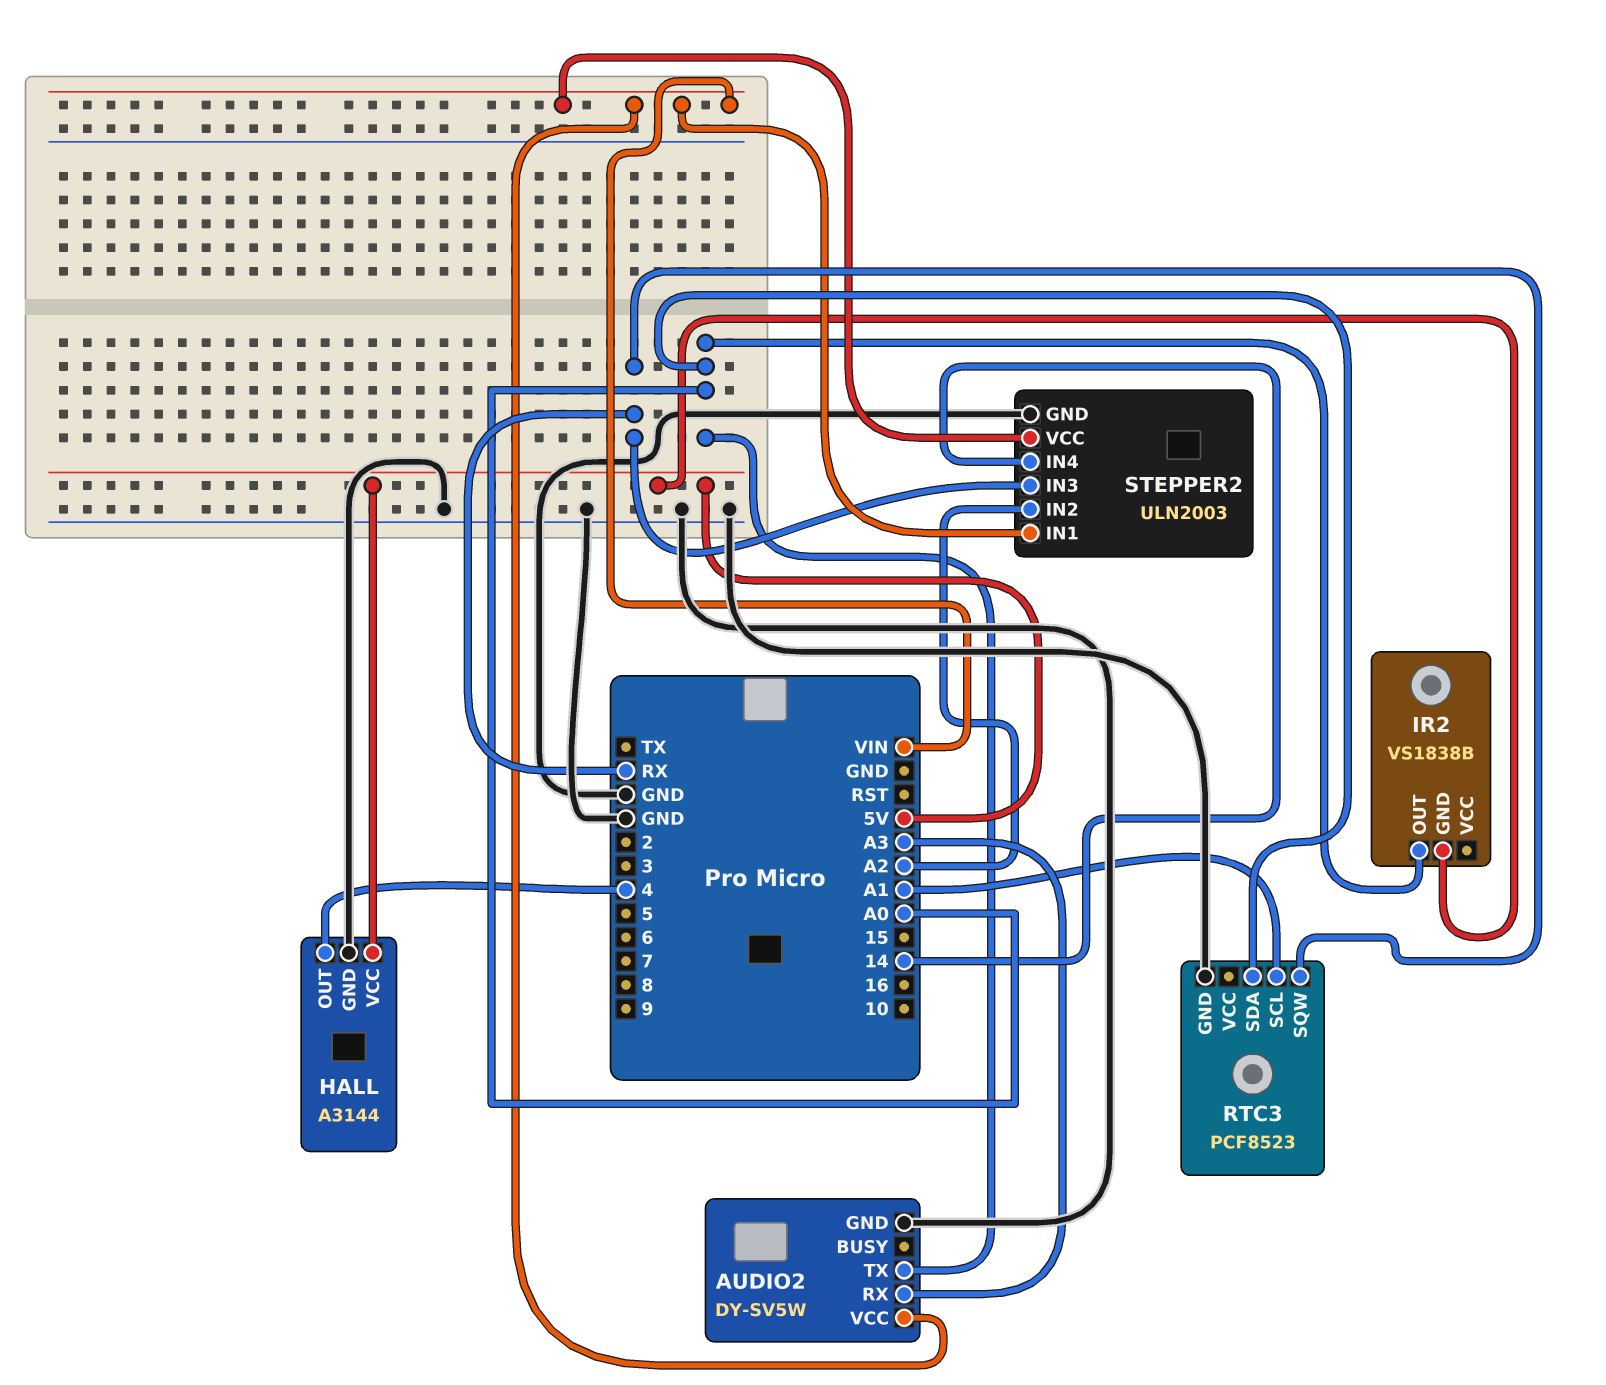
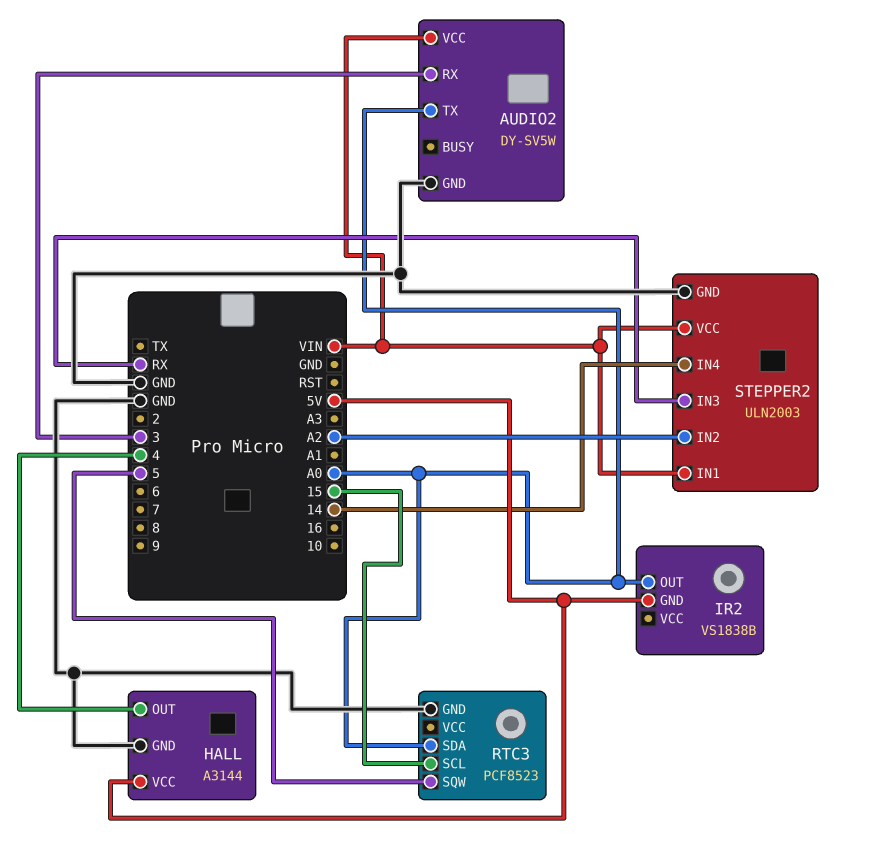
AUDIO2 pin RX: A3 -> 3
RTC3 pin SCL: A1 -> 15
RTC3 pin SQW: RX -> 5

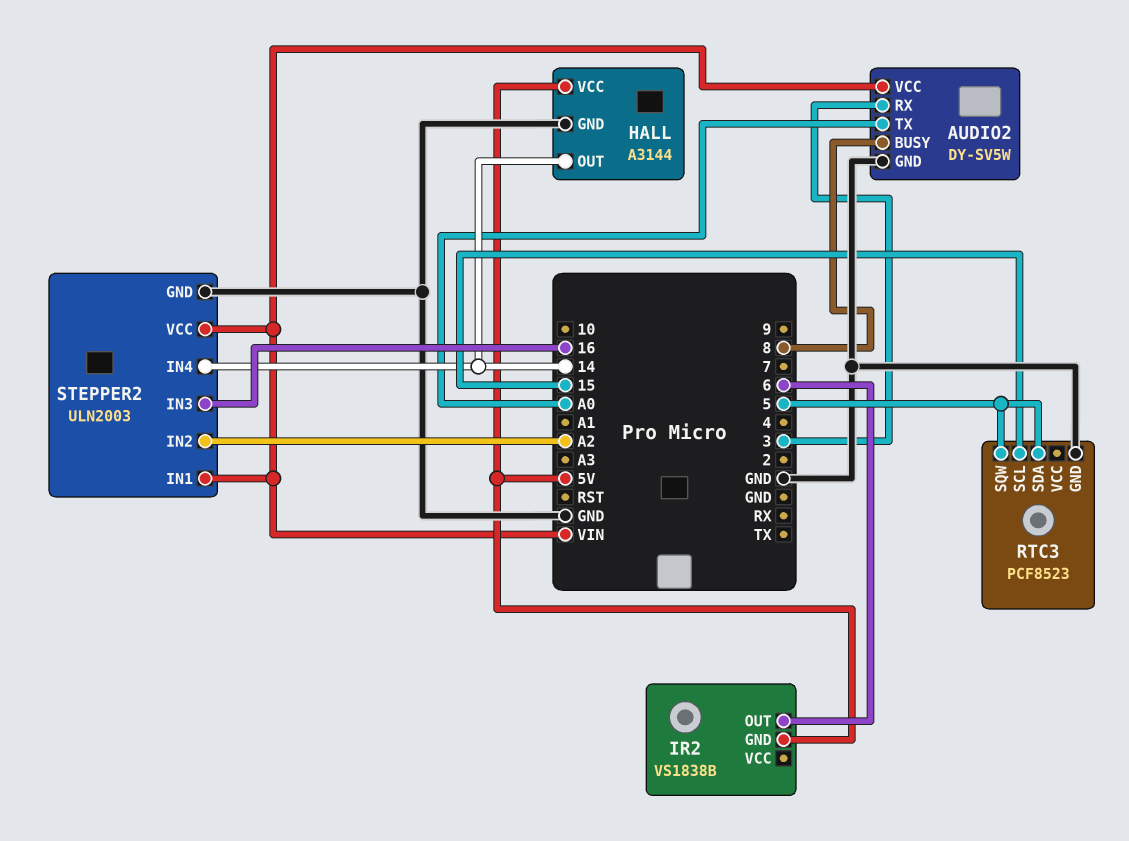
AUDIO2 pin BUSY: none -> 8
HALL pin OUT: 4 -> 14
IR2 pin OUT: A0 -> 6
RTC3 pin SDA: A0 -> 5
STEPPER2 pin IN3: RX -> 16

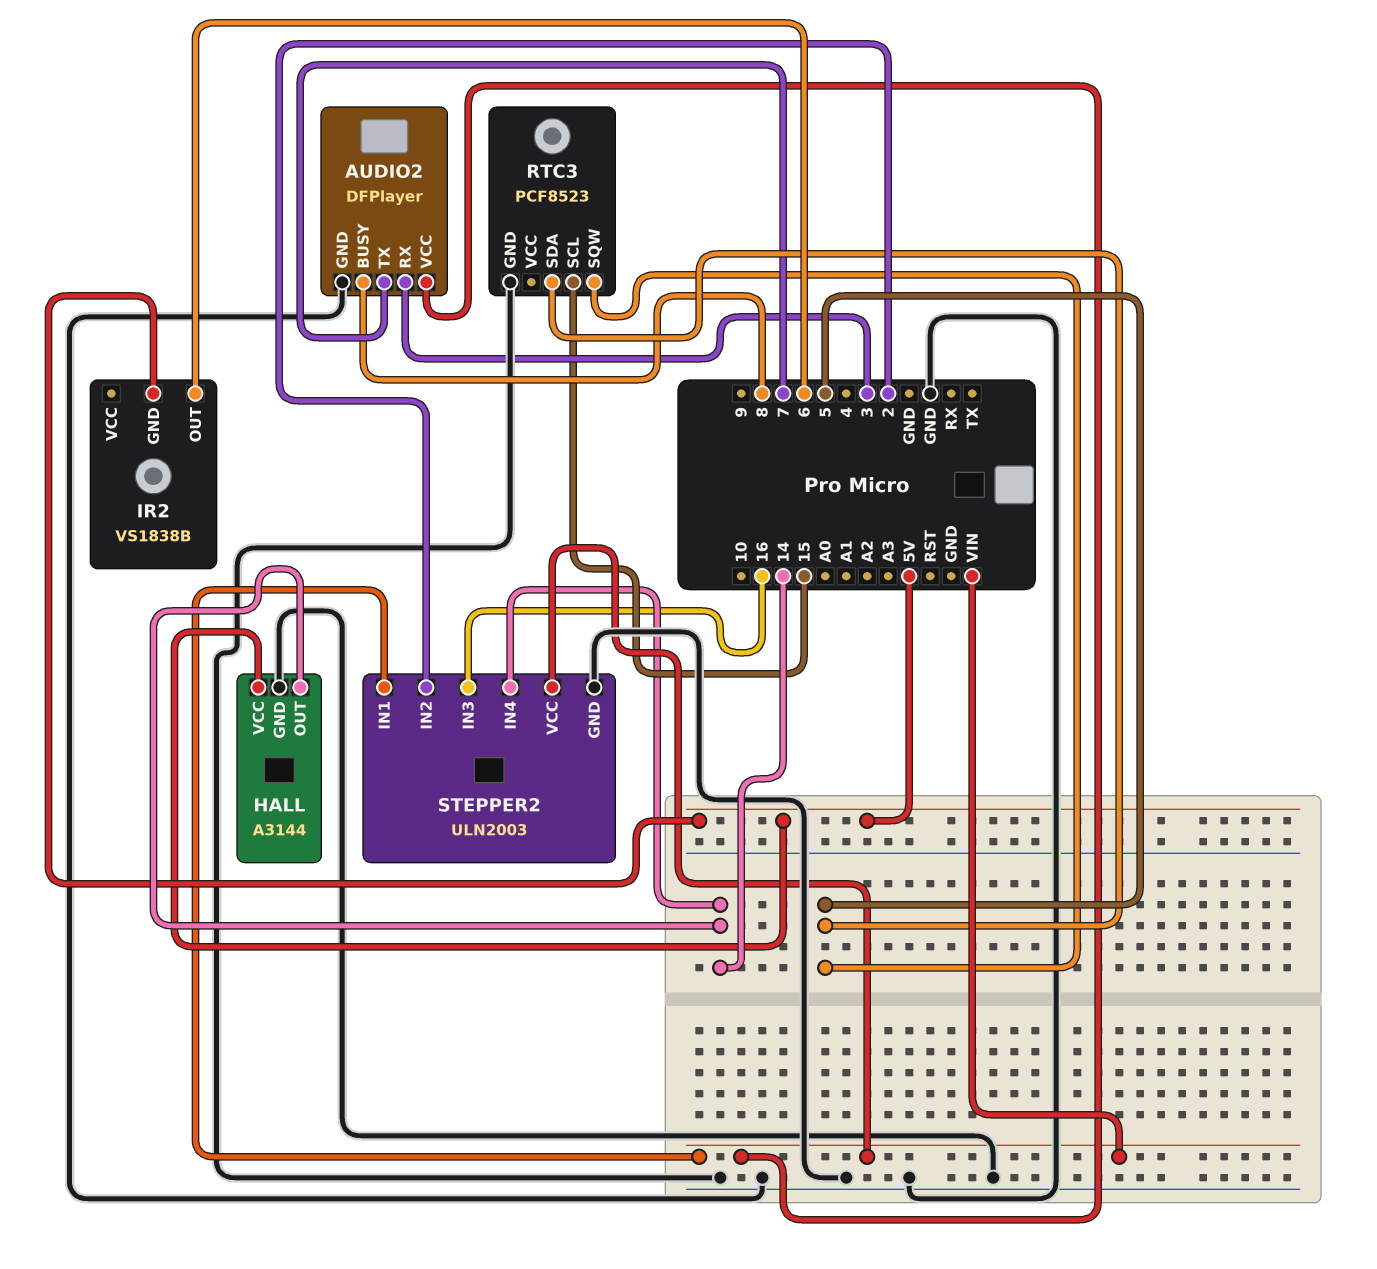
AUDIO2: DY-SV5W -> DFPlayer
AUDIO2 pin TX: A0 -> 7
STEPPER2 pin IN2: A2 -> 2

